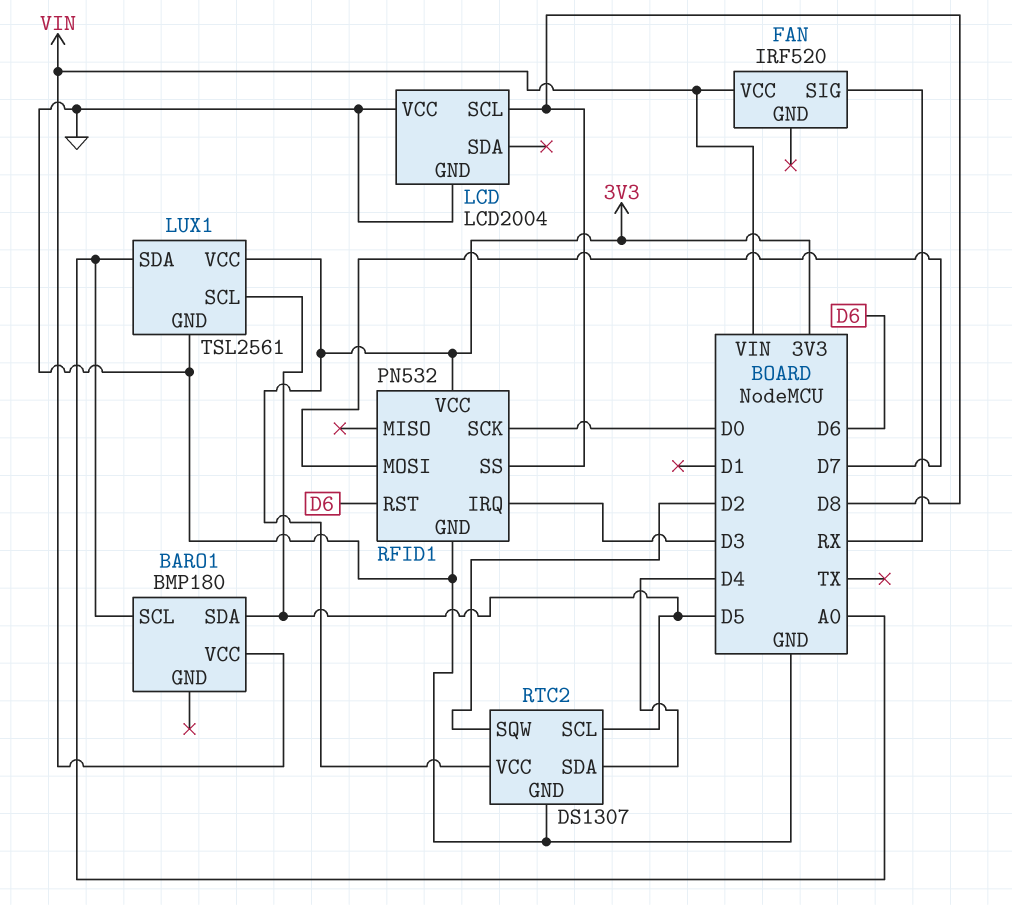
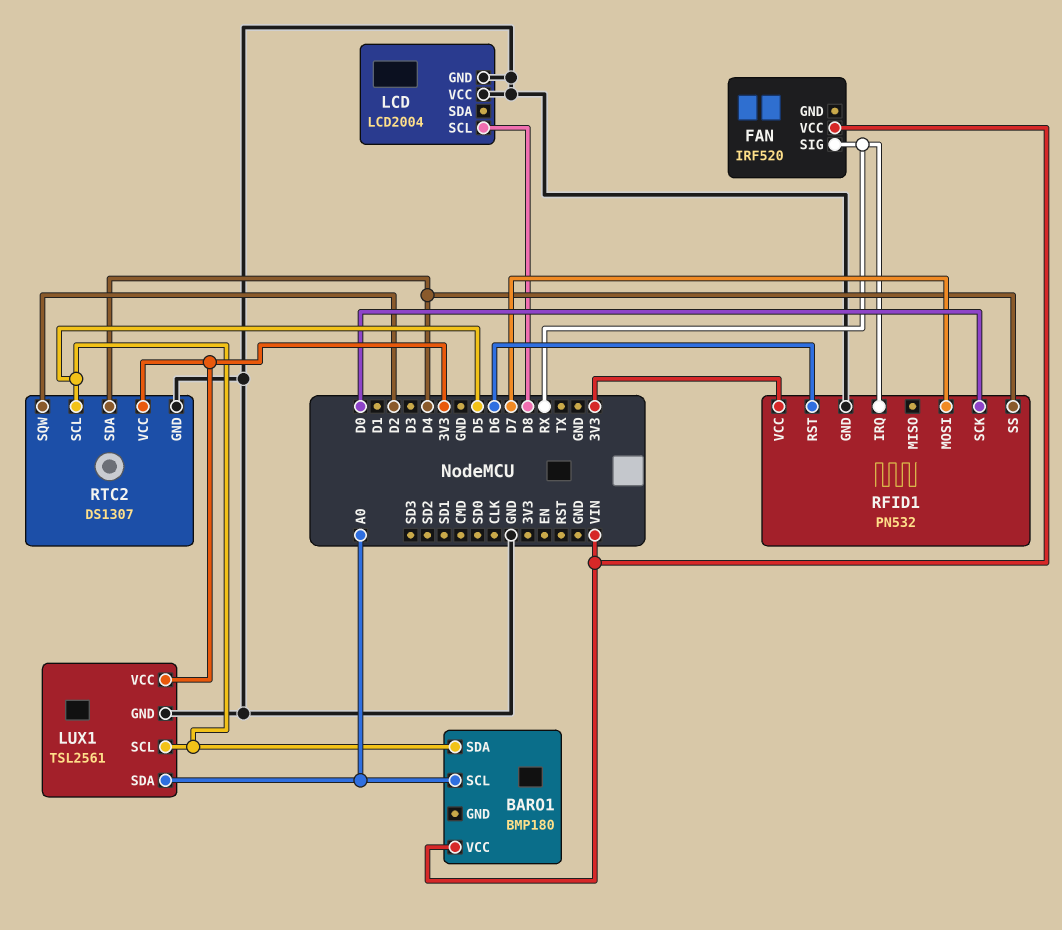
RFID1 pin IRQ: D3 -> RX
RFID1 pin SS: D8 -> D4

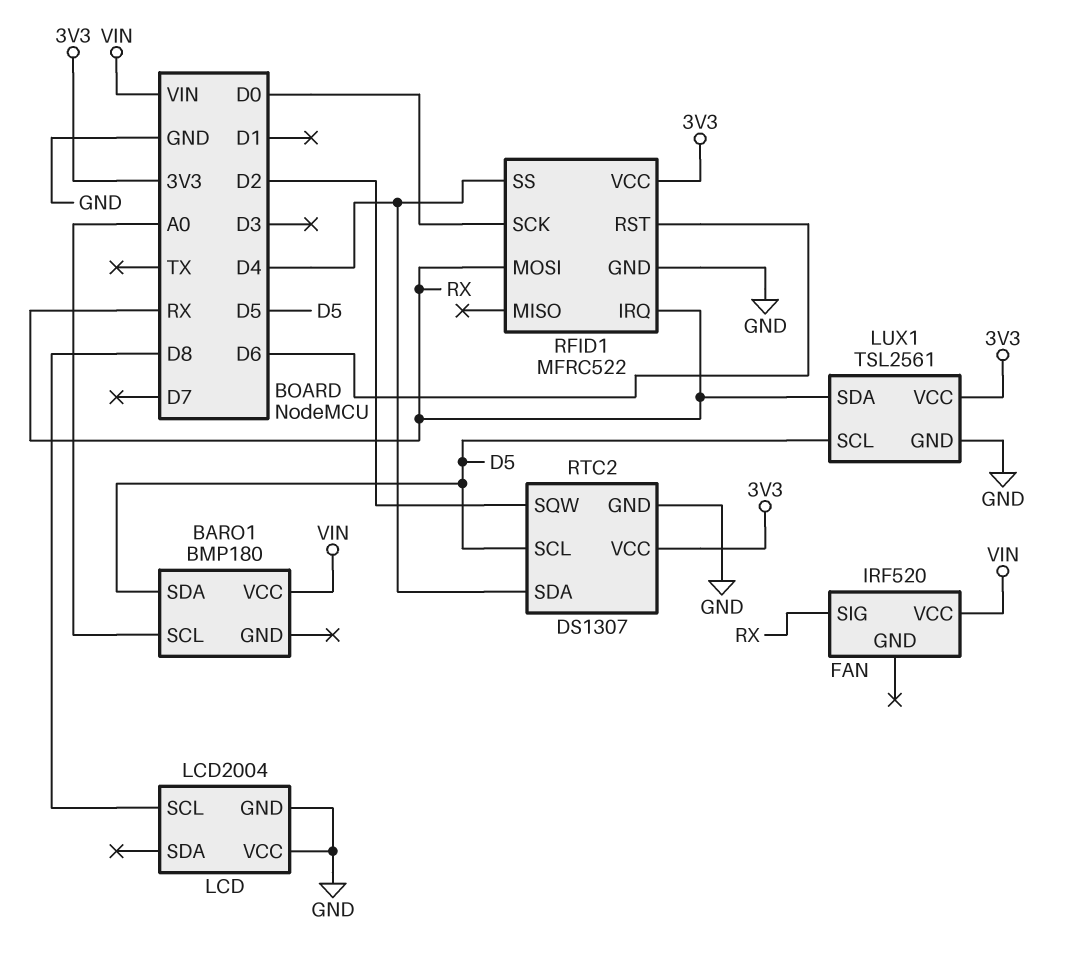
LUX1 pin SDA: A0 -> RX
RFID1: PN532 -> MFRC522
RFID1 pin MOSI: D7 -> RX

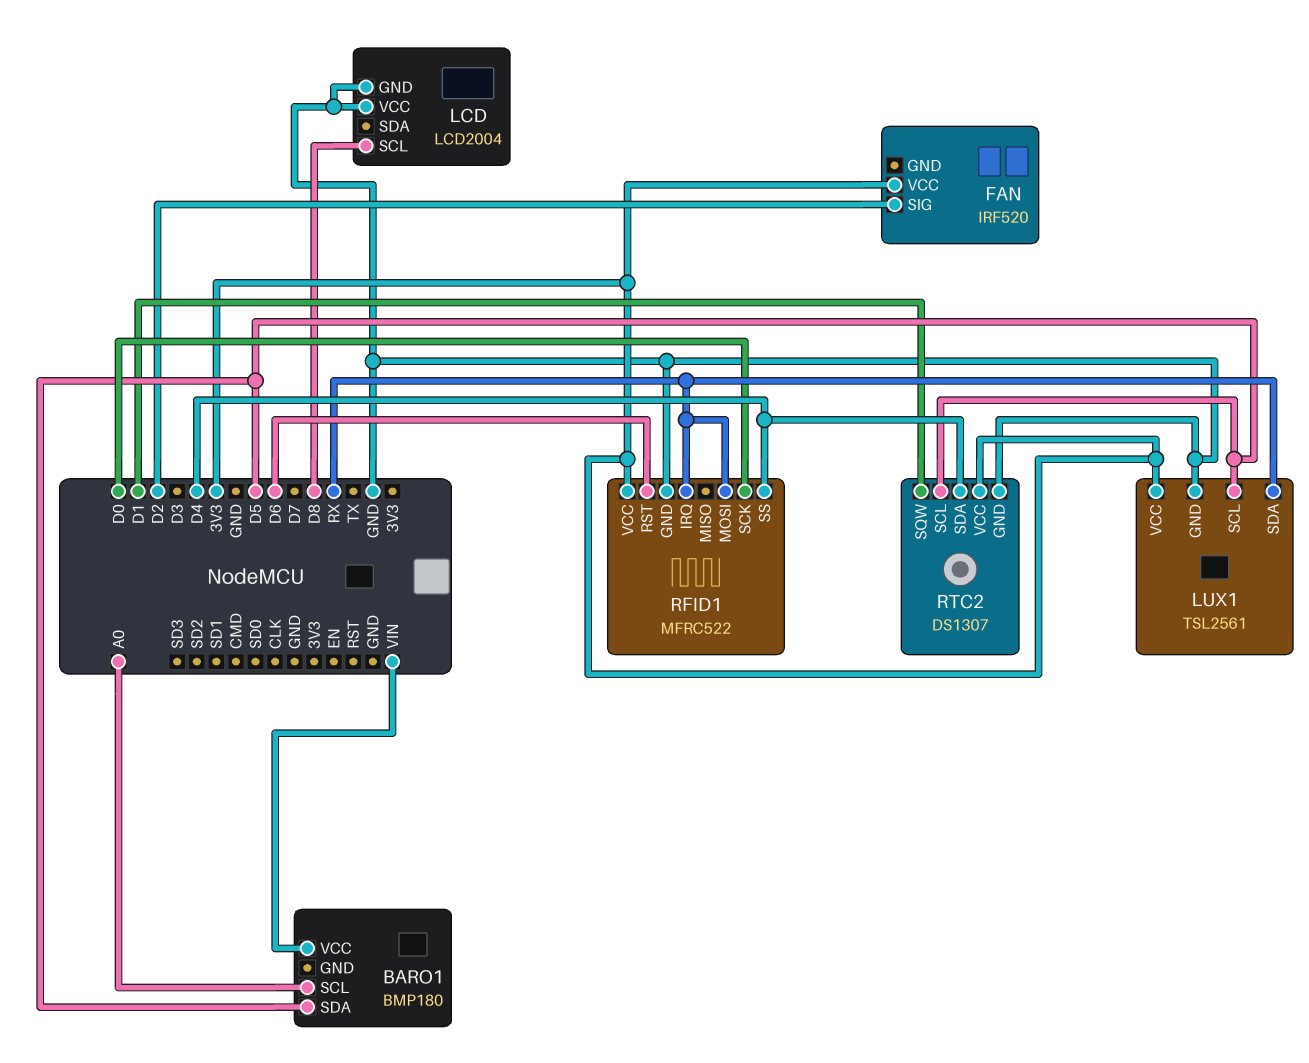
FAN pin SIG: RX -> D2
FAN pin VCC: VIN -> 3V3
RTC2 pin SQW: D2 -> D1

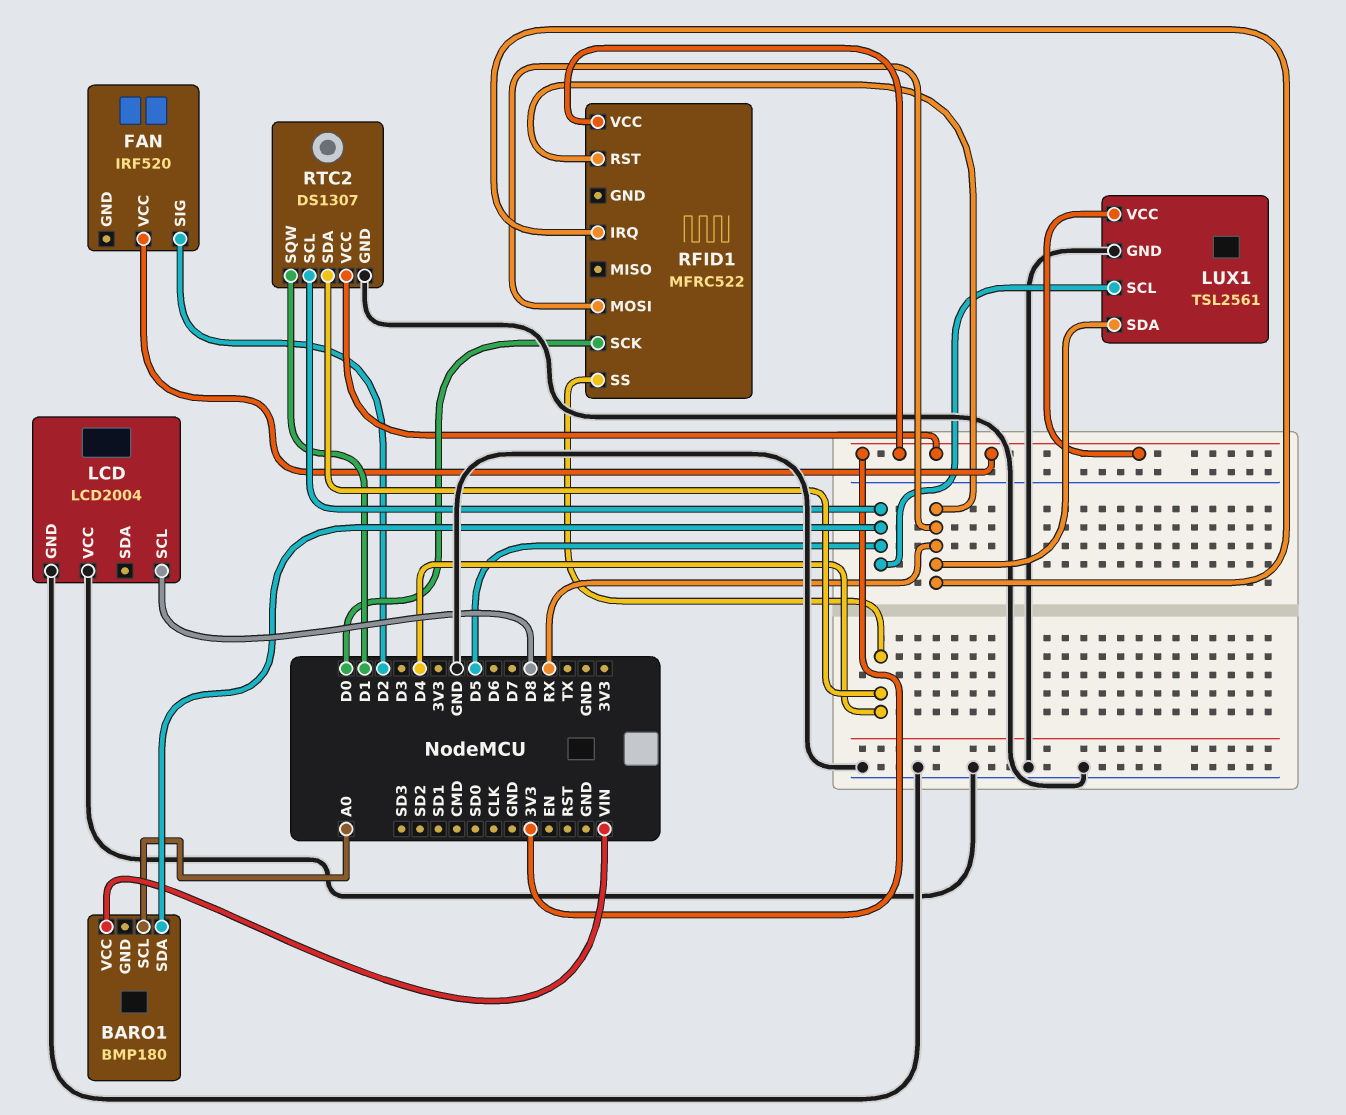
RFID1 pin GND: GND -> none
RFID1 pin RST: D6 -> RX

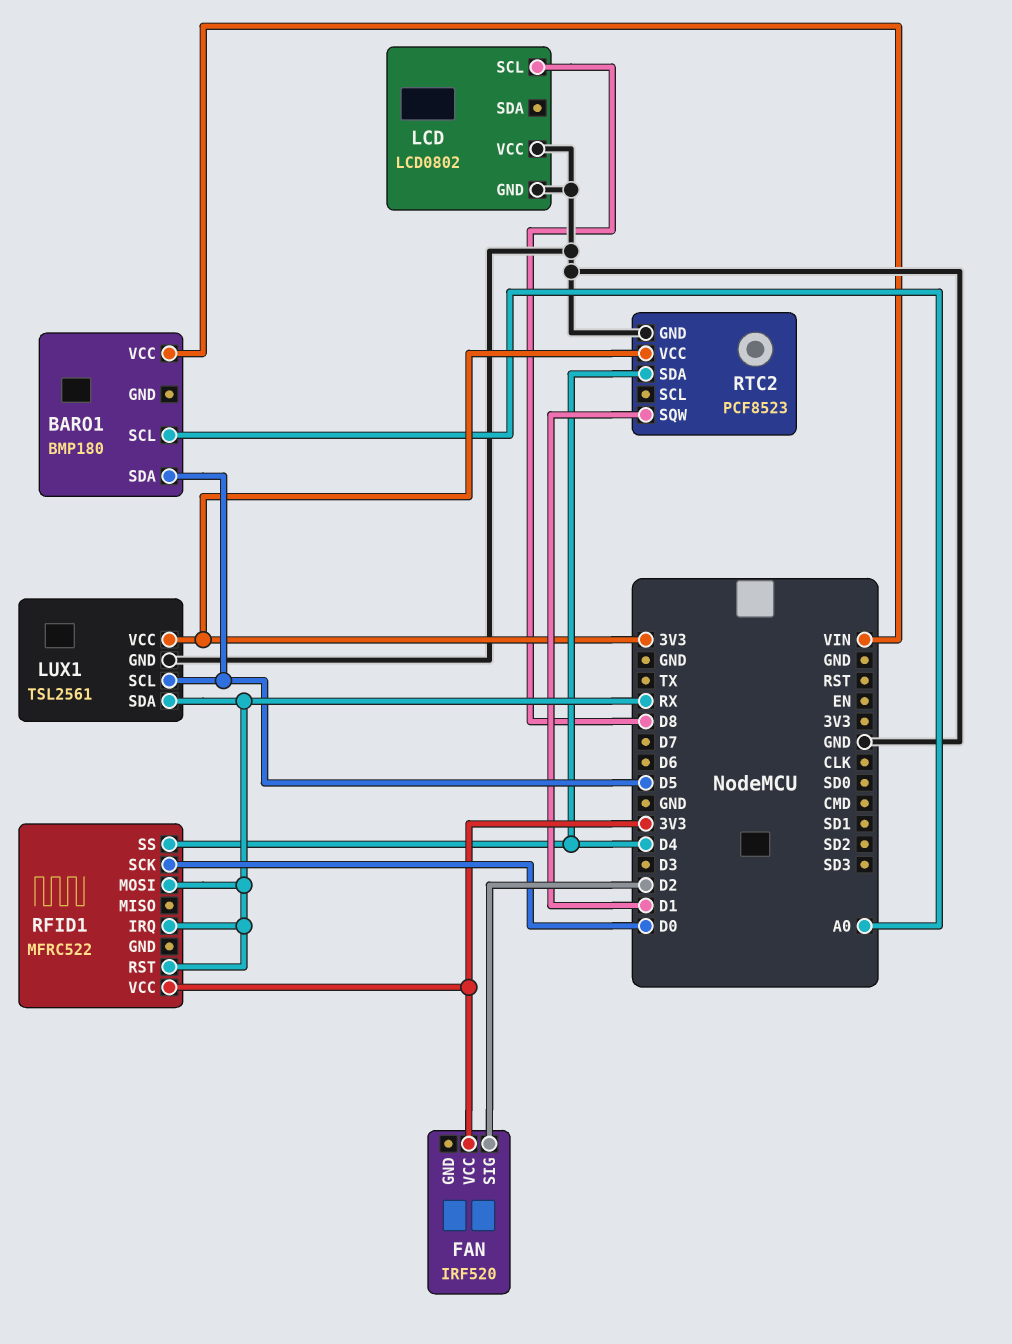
LCD: LCD2004 -> LCD0802
RTC2: DS1307 -> PCF8523
RTC2 pin SCL: D5 -> none

